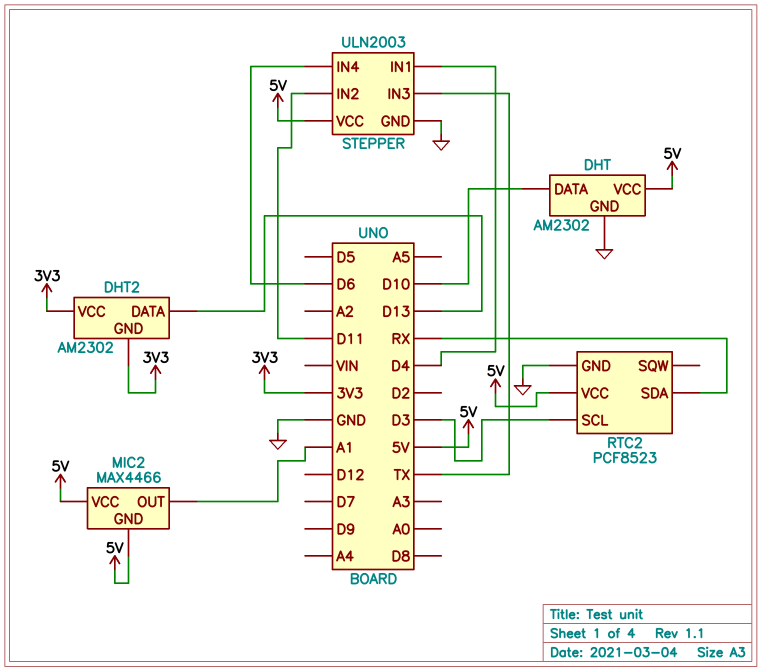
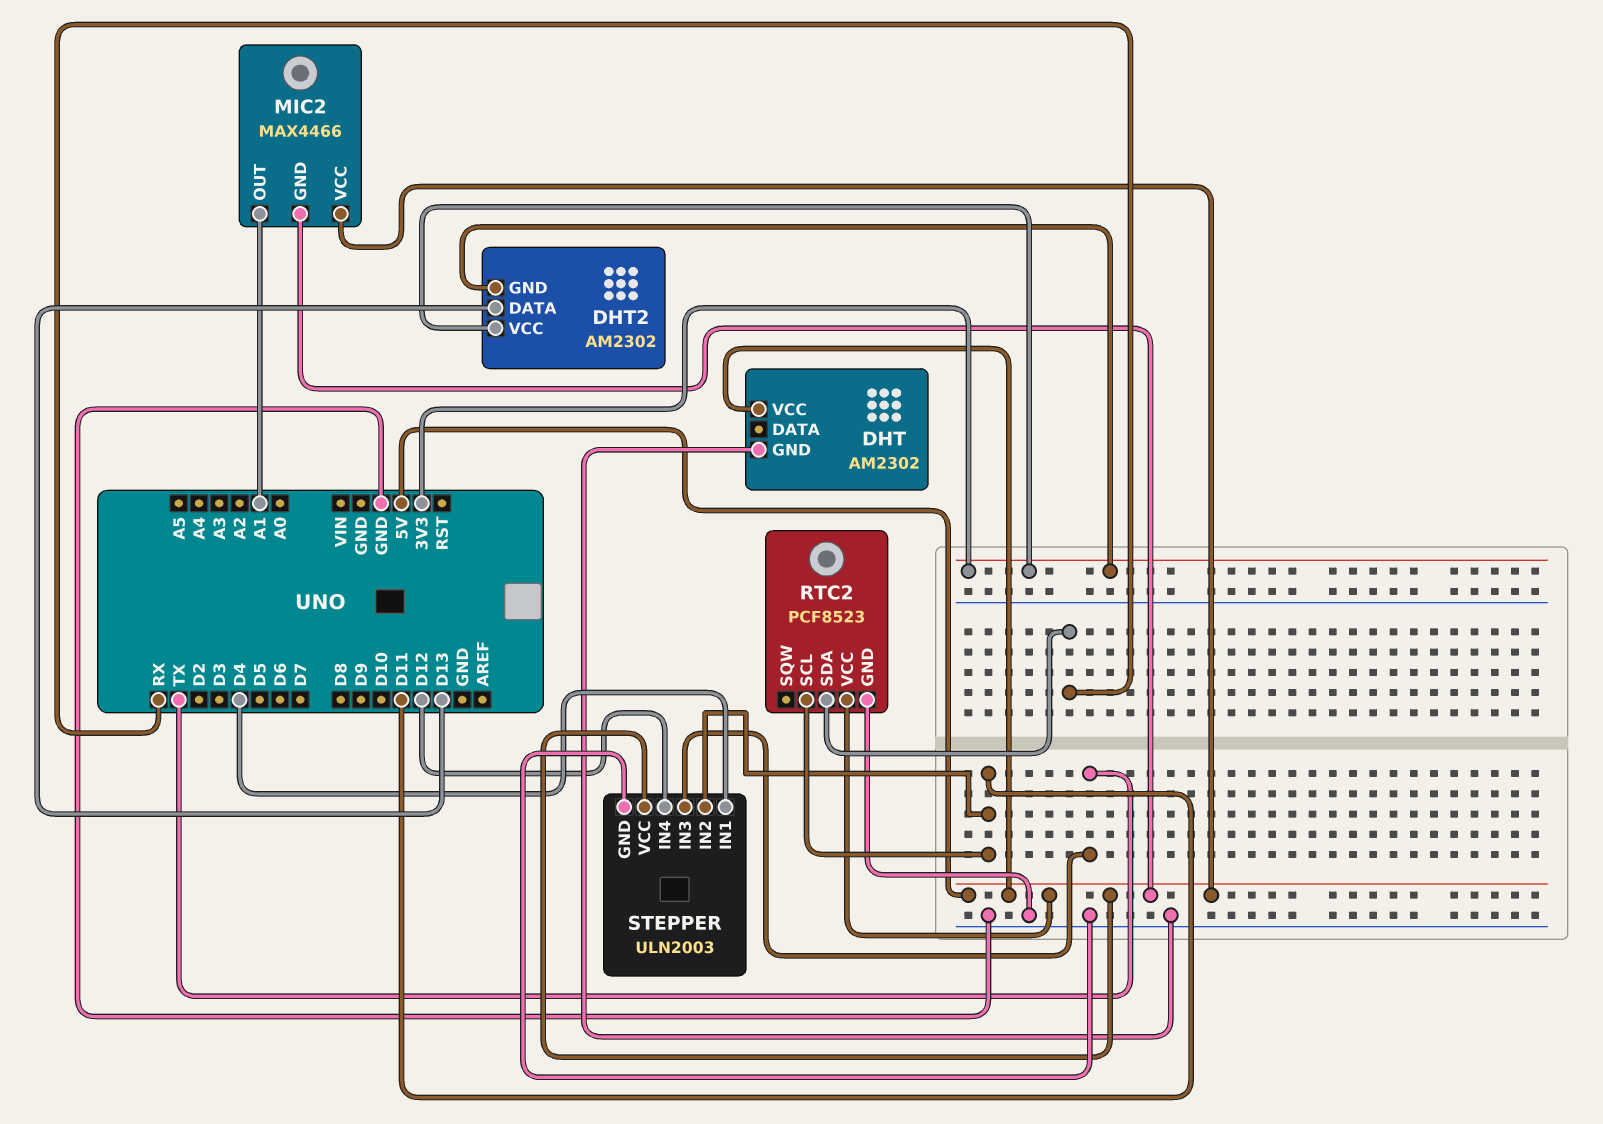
DHT pin DATA: D10 -> none
RTC2 pin SCL: D3 -> D11
STEPPER pin IN4: D6 -> D12

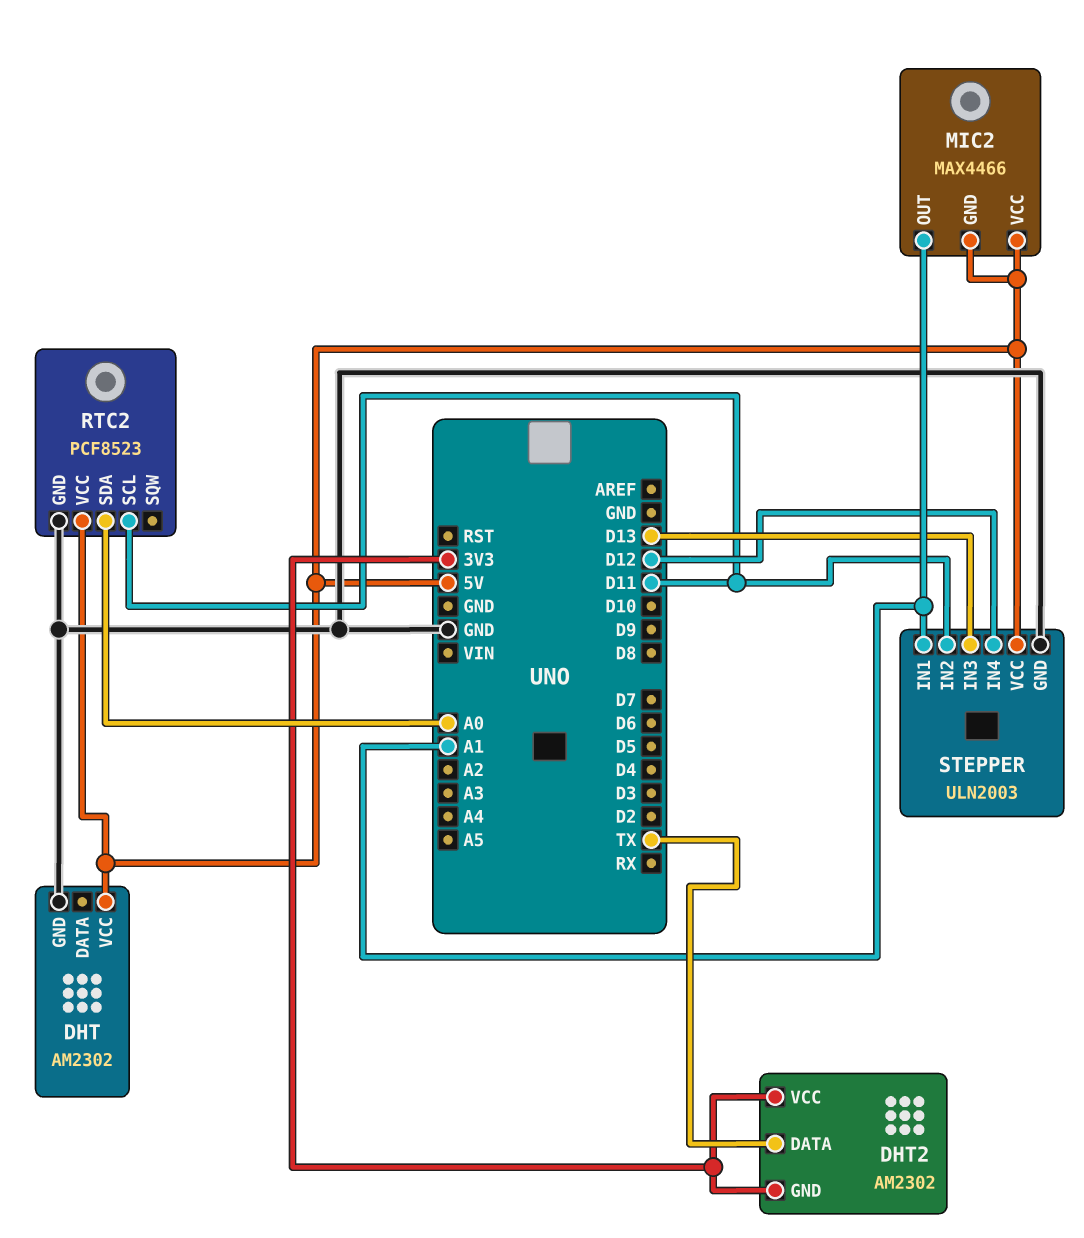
DHT2 pin DATA: D13 -> TX
RTC2 pin SDA: RX -> A0
STEPPER pin IN1: D4 -> A1
STEPPER pin IN3: TX -> D13

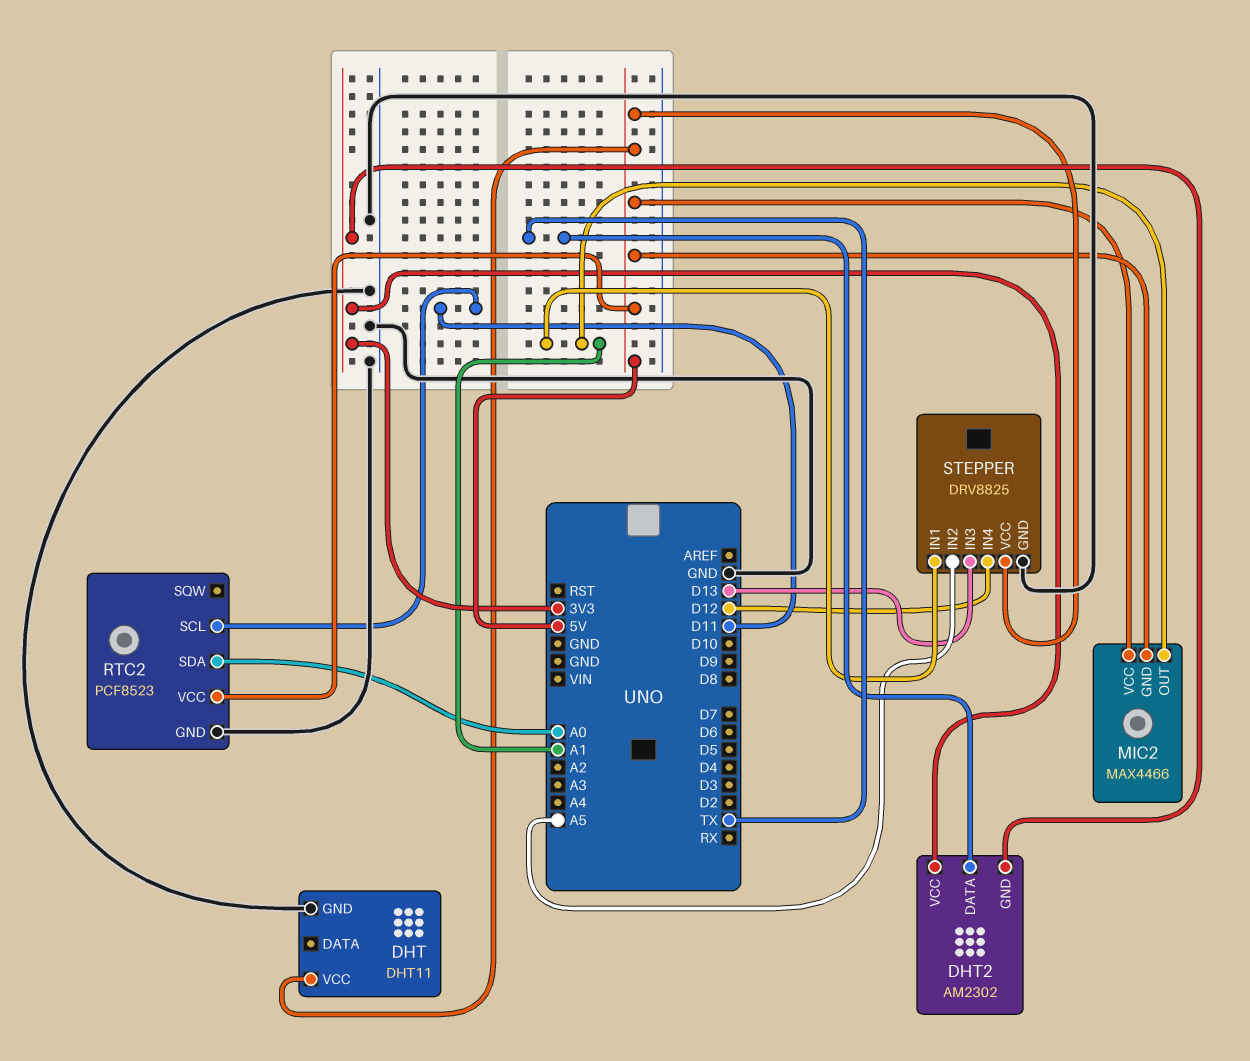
DHT: AM2302 -> DHT11
STEPPER: ULN2003 -> DRV8825
STEPPER pin IN2: D11 -> A5

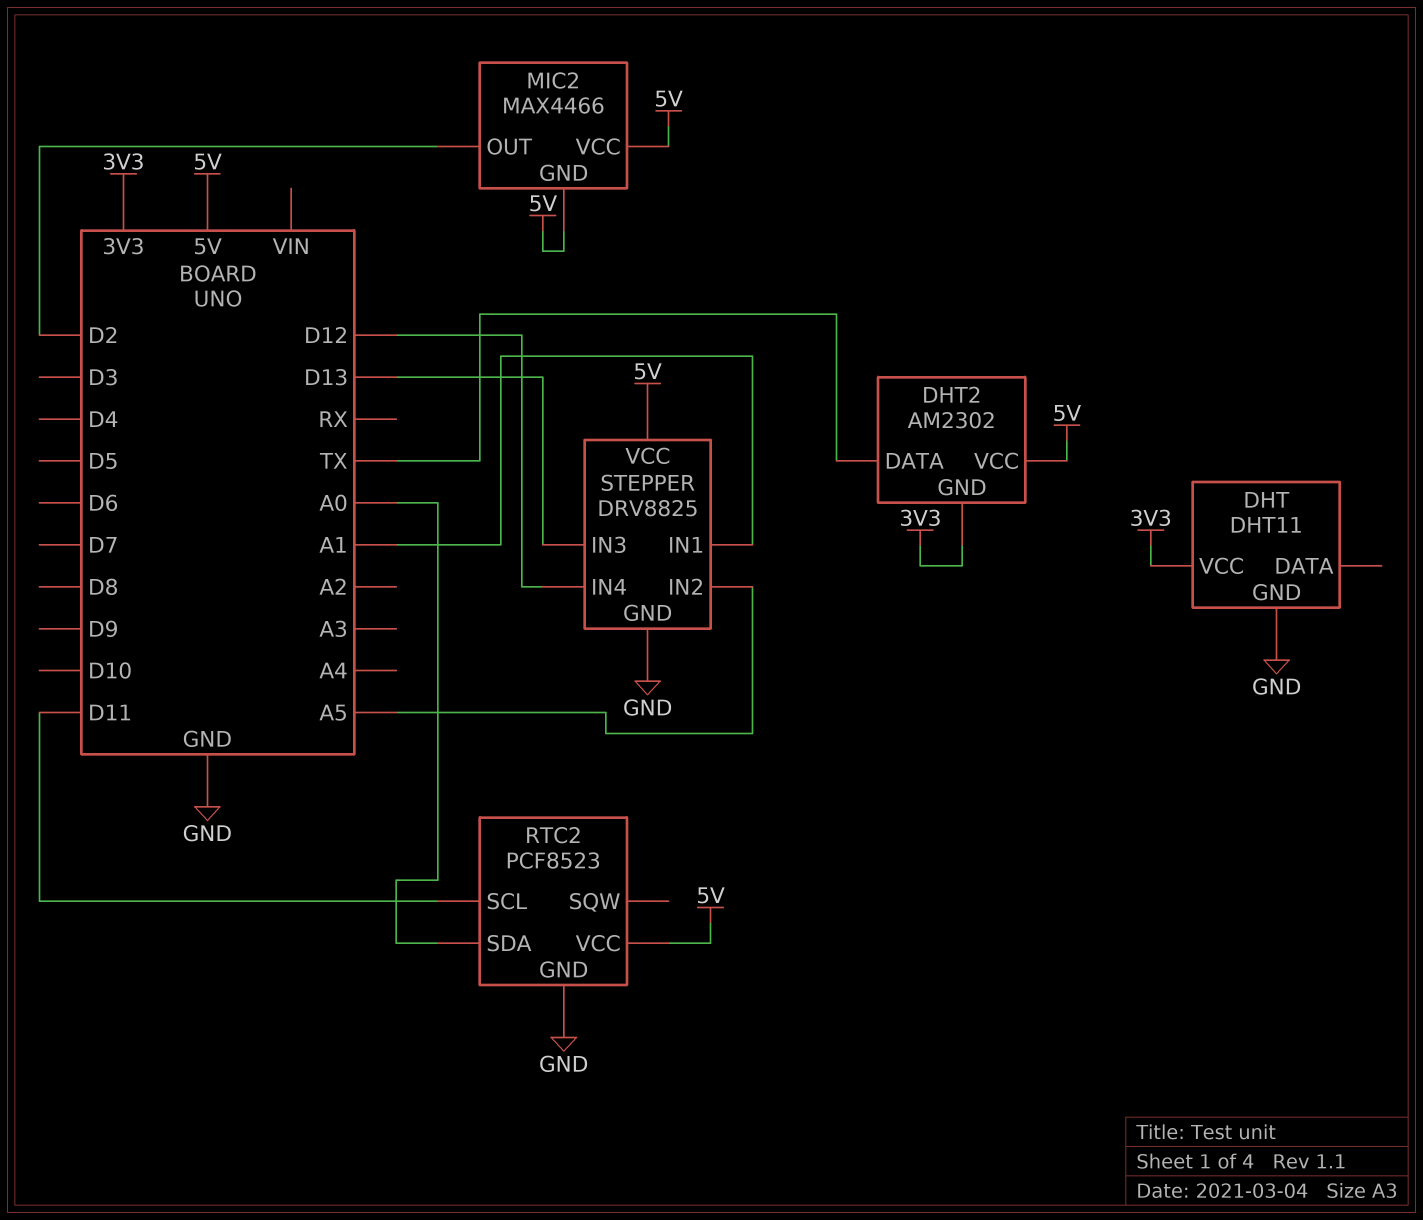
DHT pin VCC: 5V -> 3V3
DHT2 pin VCC: 3V3 -> 5V
MIC2 pin OUT: A1 -> D2

